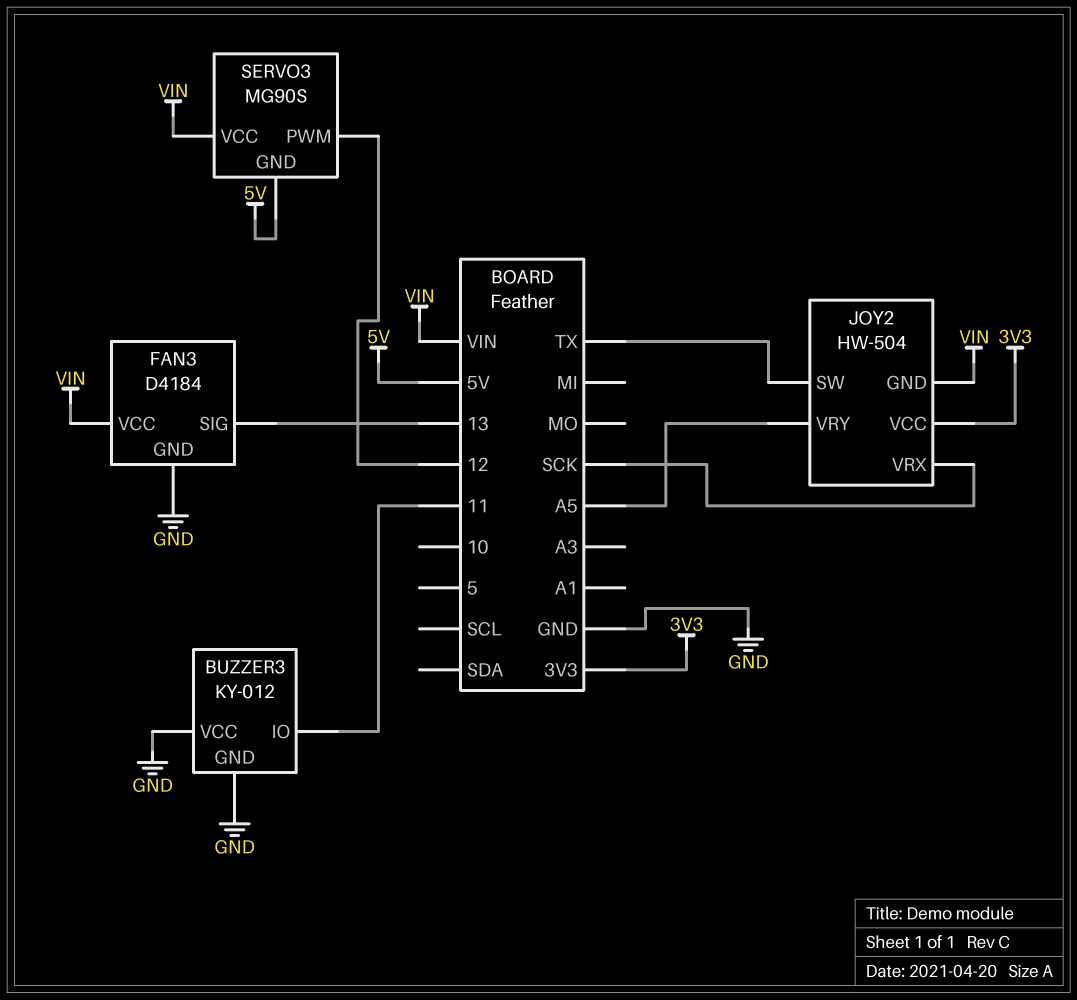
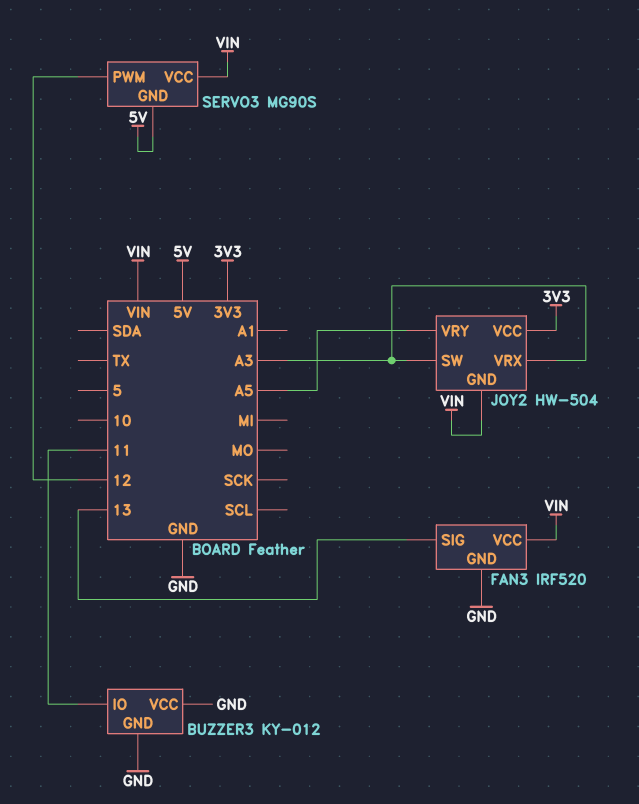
FAN3: D4184 -> IRF520
JOY2 pin SW: TX -> A3
JOY2 pin VRX: SCK -> A3

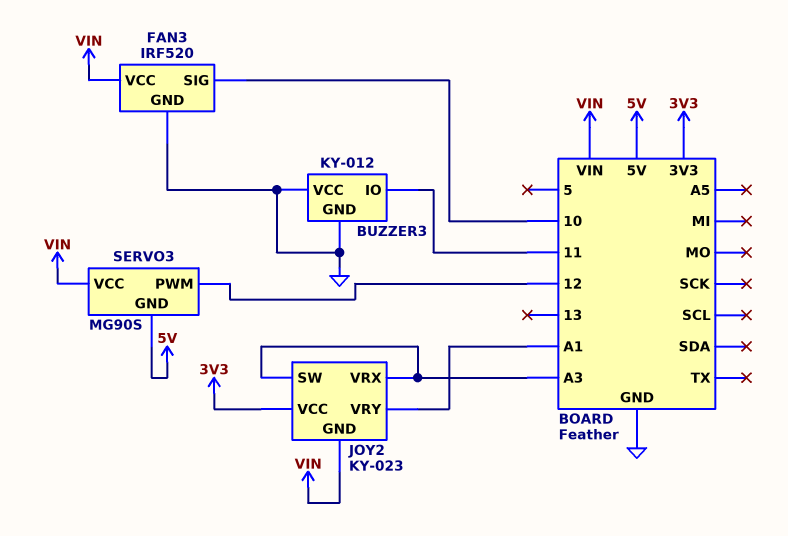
FAN3 pin SIG: 13 -> 10
JOY2: HW-504 -> KY-023
JOY2 pin VRY: A5 -> A1

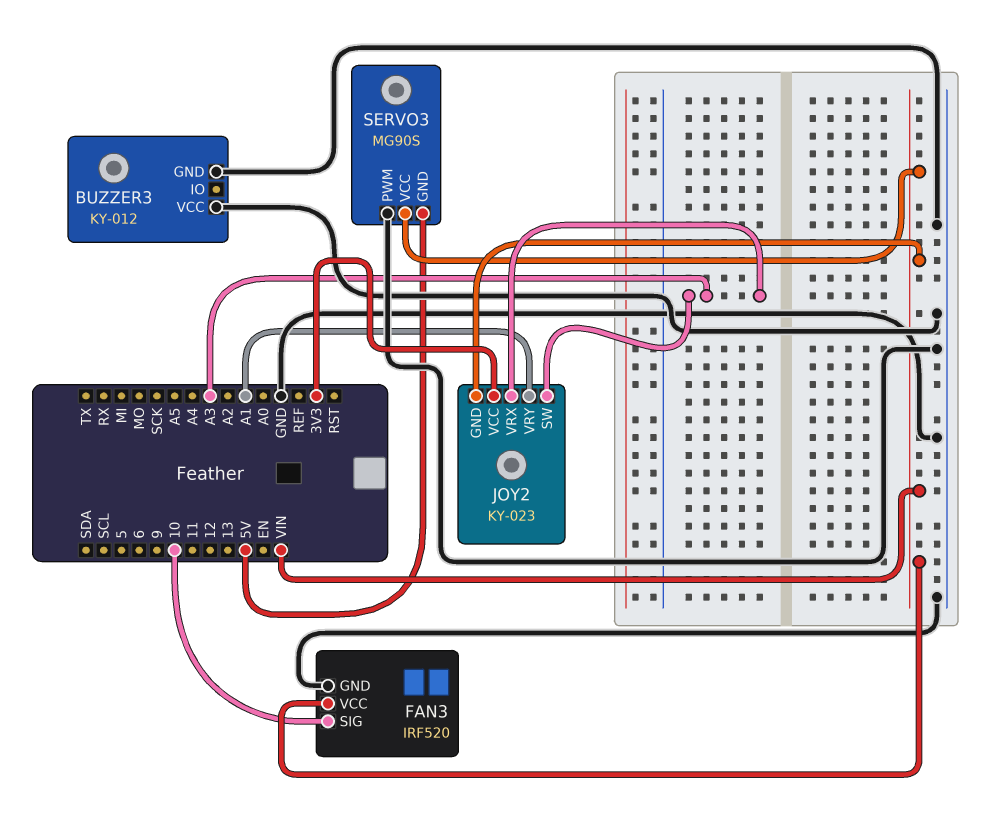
BUZZER3 pin IO: 11 -> none
SERVO3 pin PWM: 12 -> GND

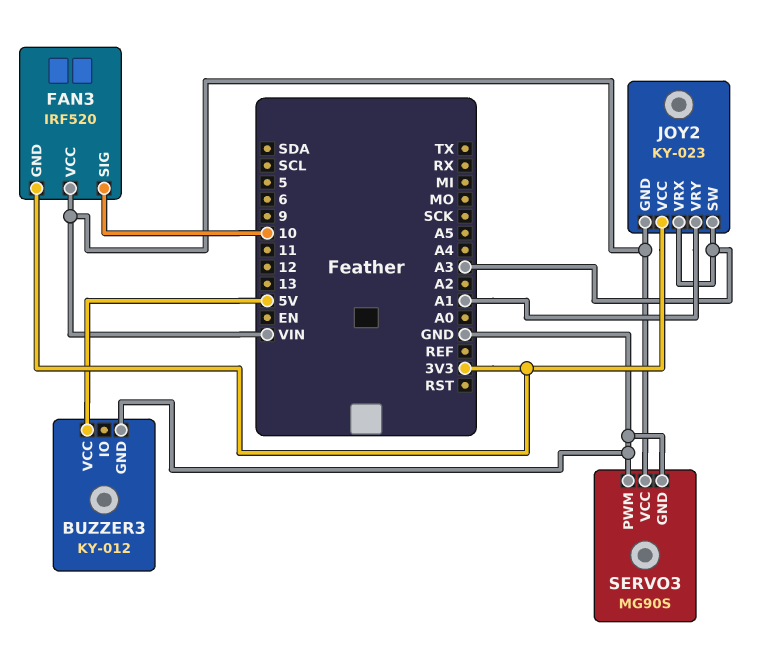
BUZZER3 pin VCC: GND -> 5V
FAN3 pin GND: GND -> 3V3
SERVO3 pin GND: 5V -> GND

